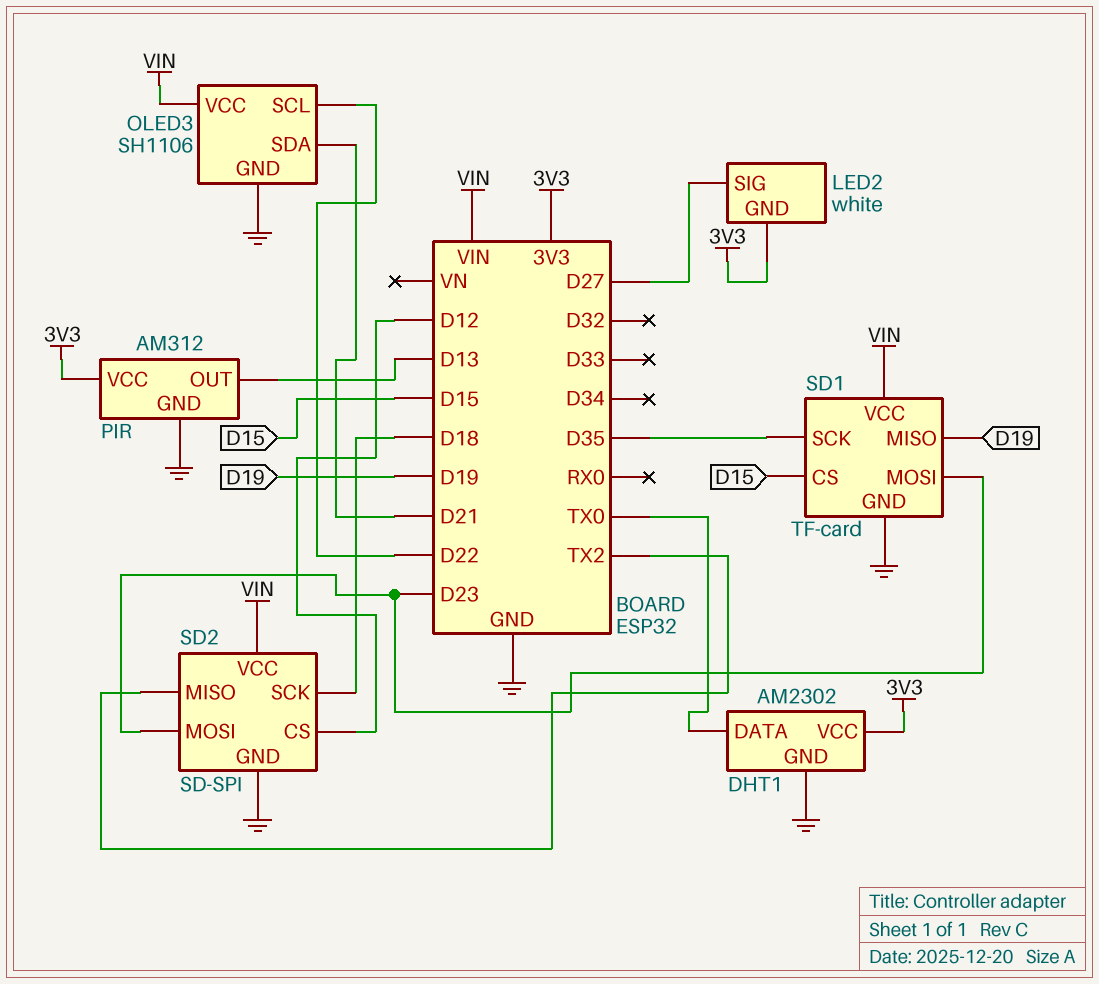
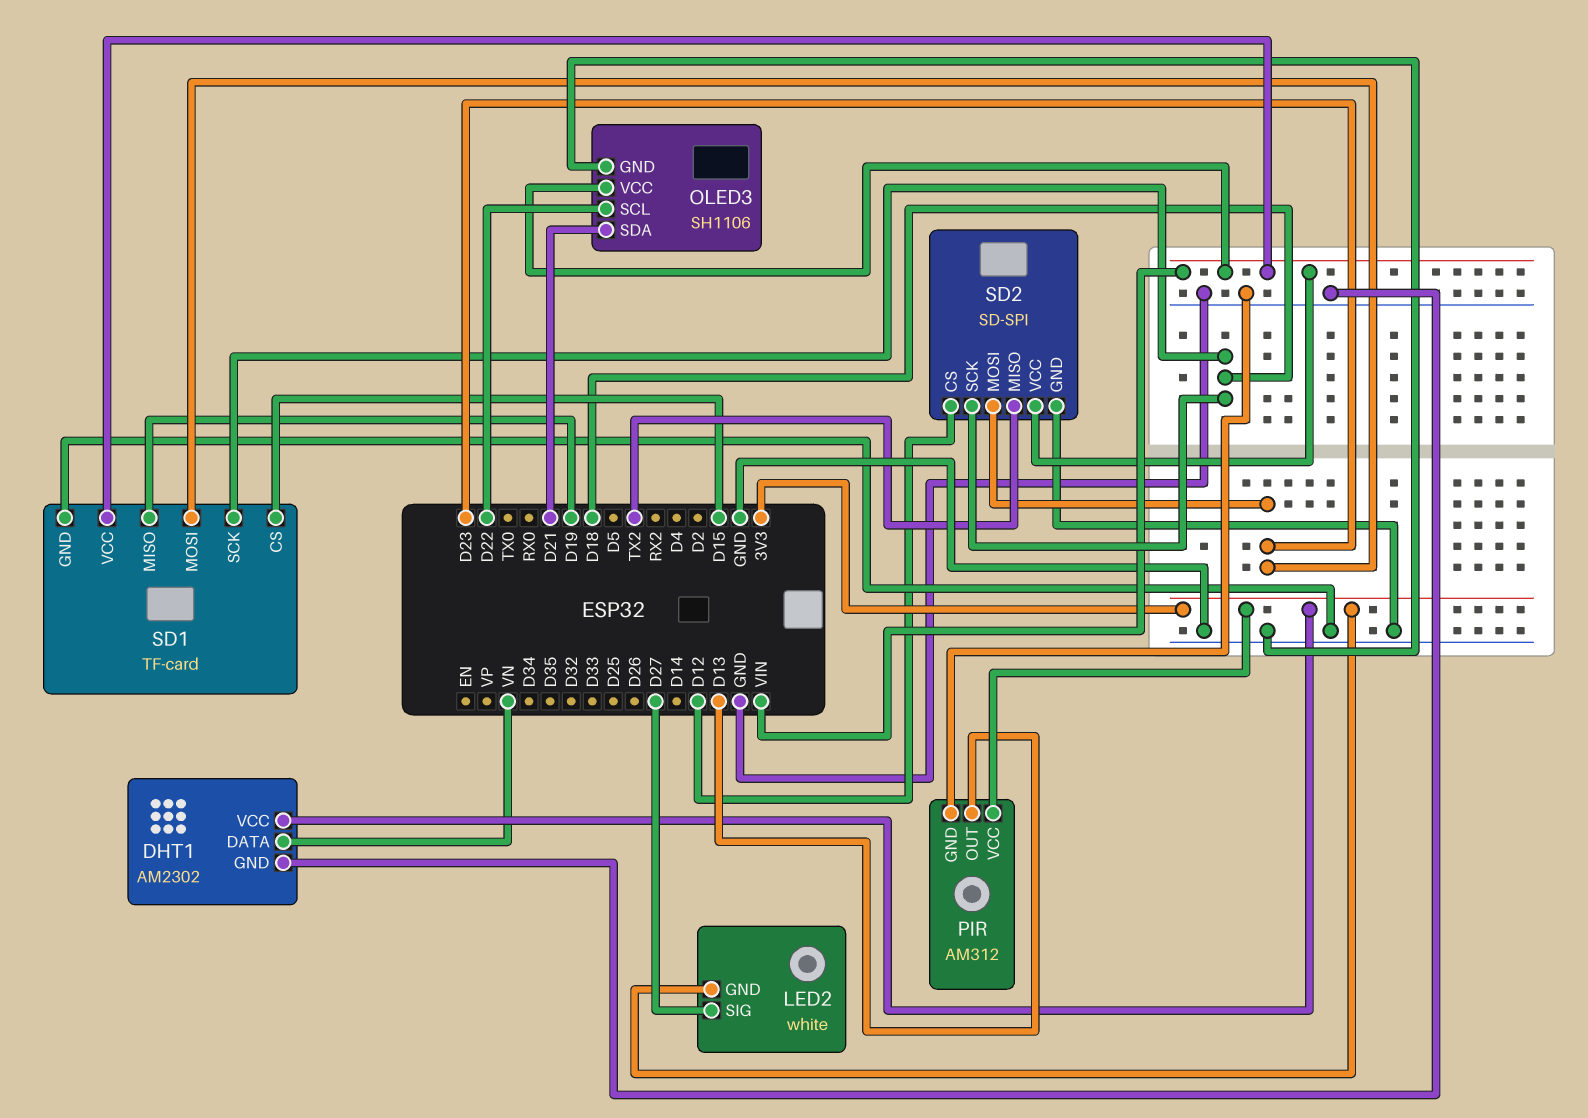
DHT1 pin DATA: TX0 -> VN
SD1 pin SCK: D35 -> D18

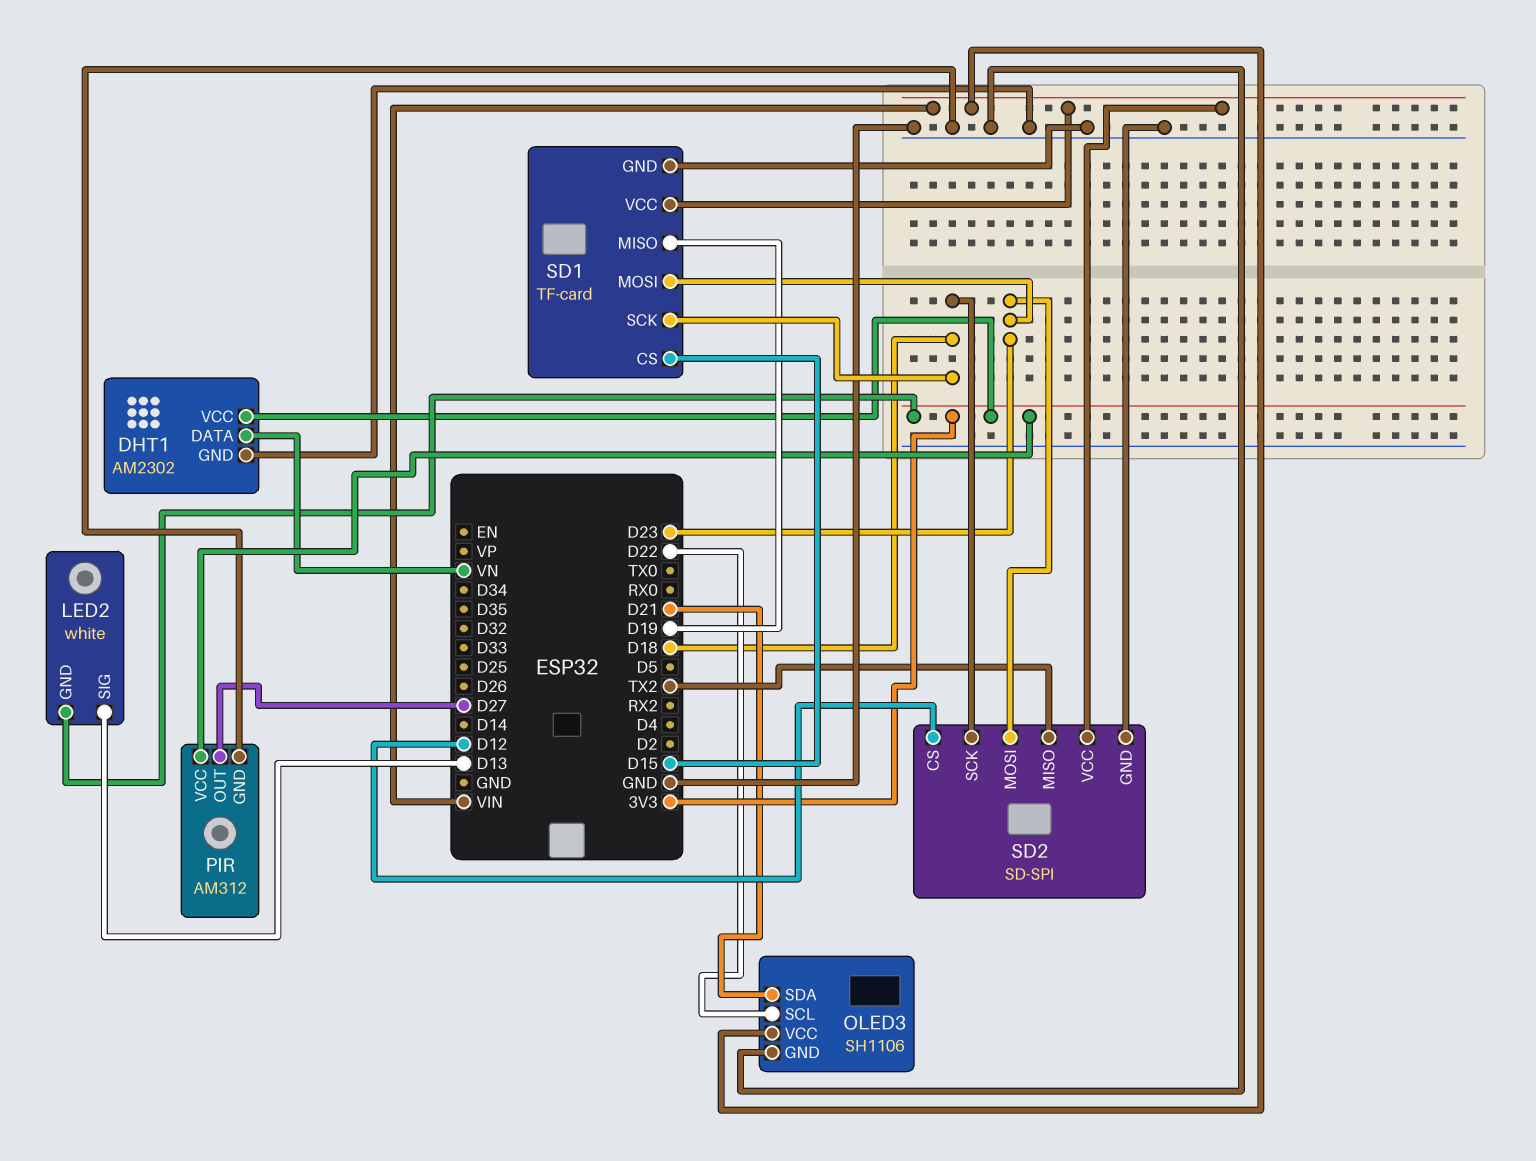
LED2 pin SIG: D27 -> D13
PIR pin OUT: D13 -> D27

